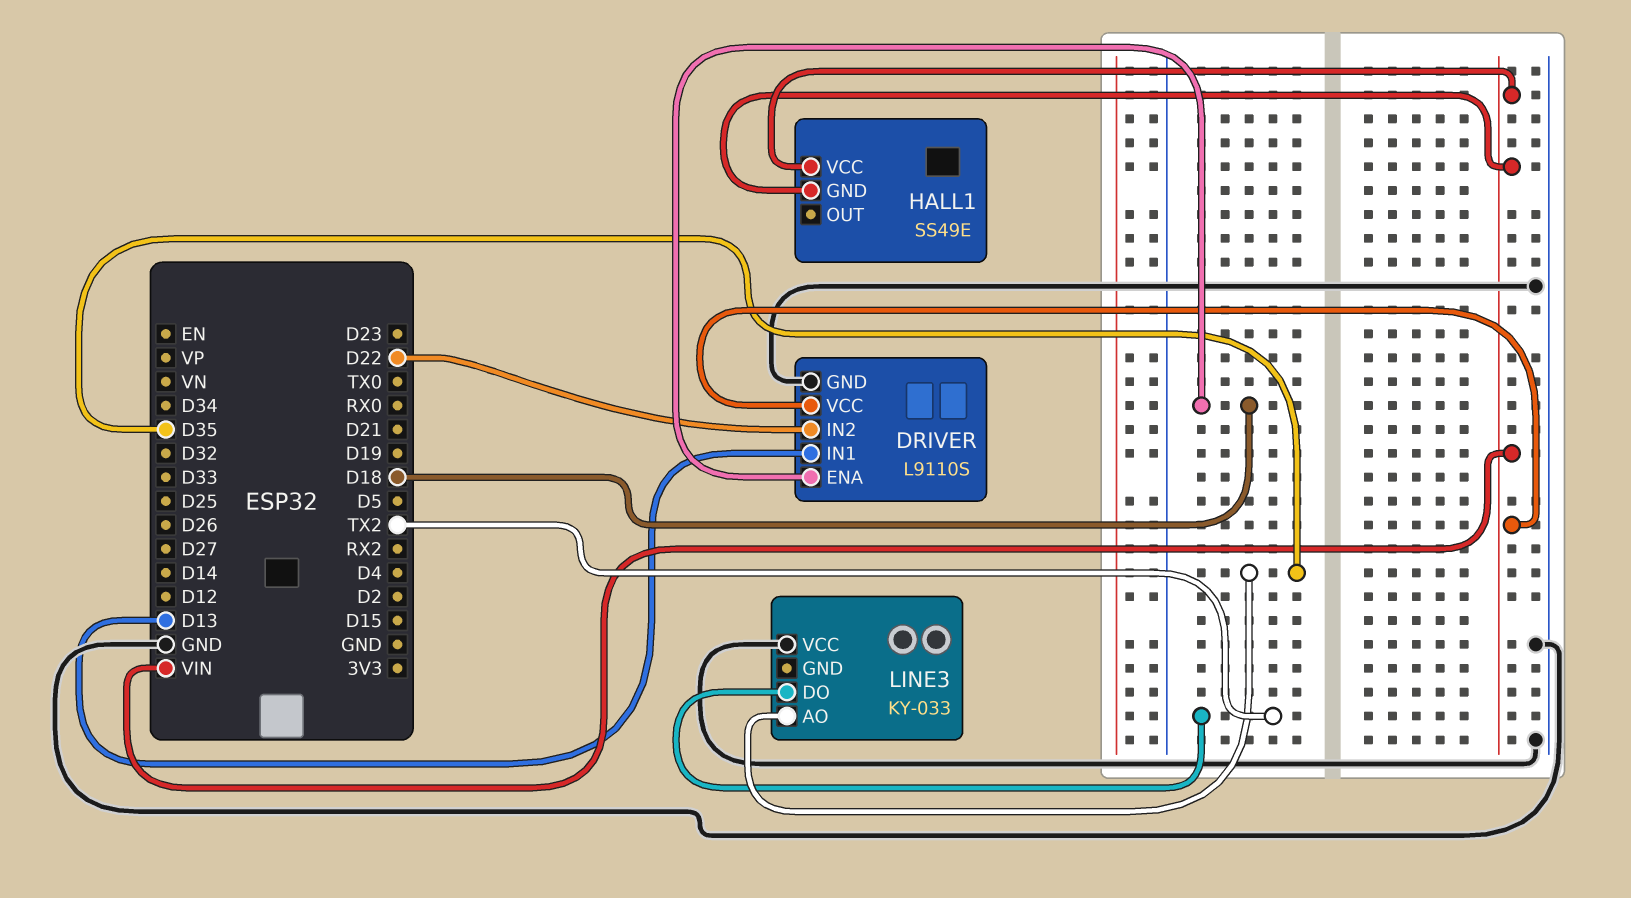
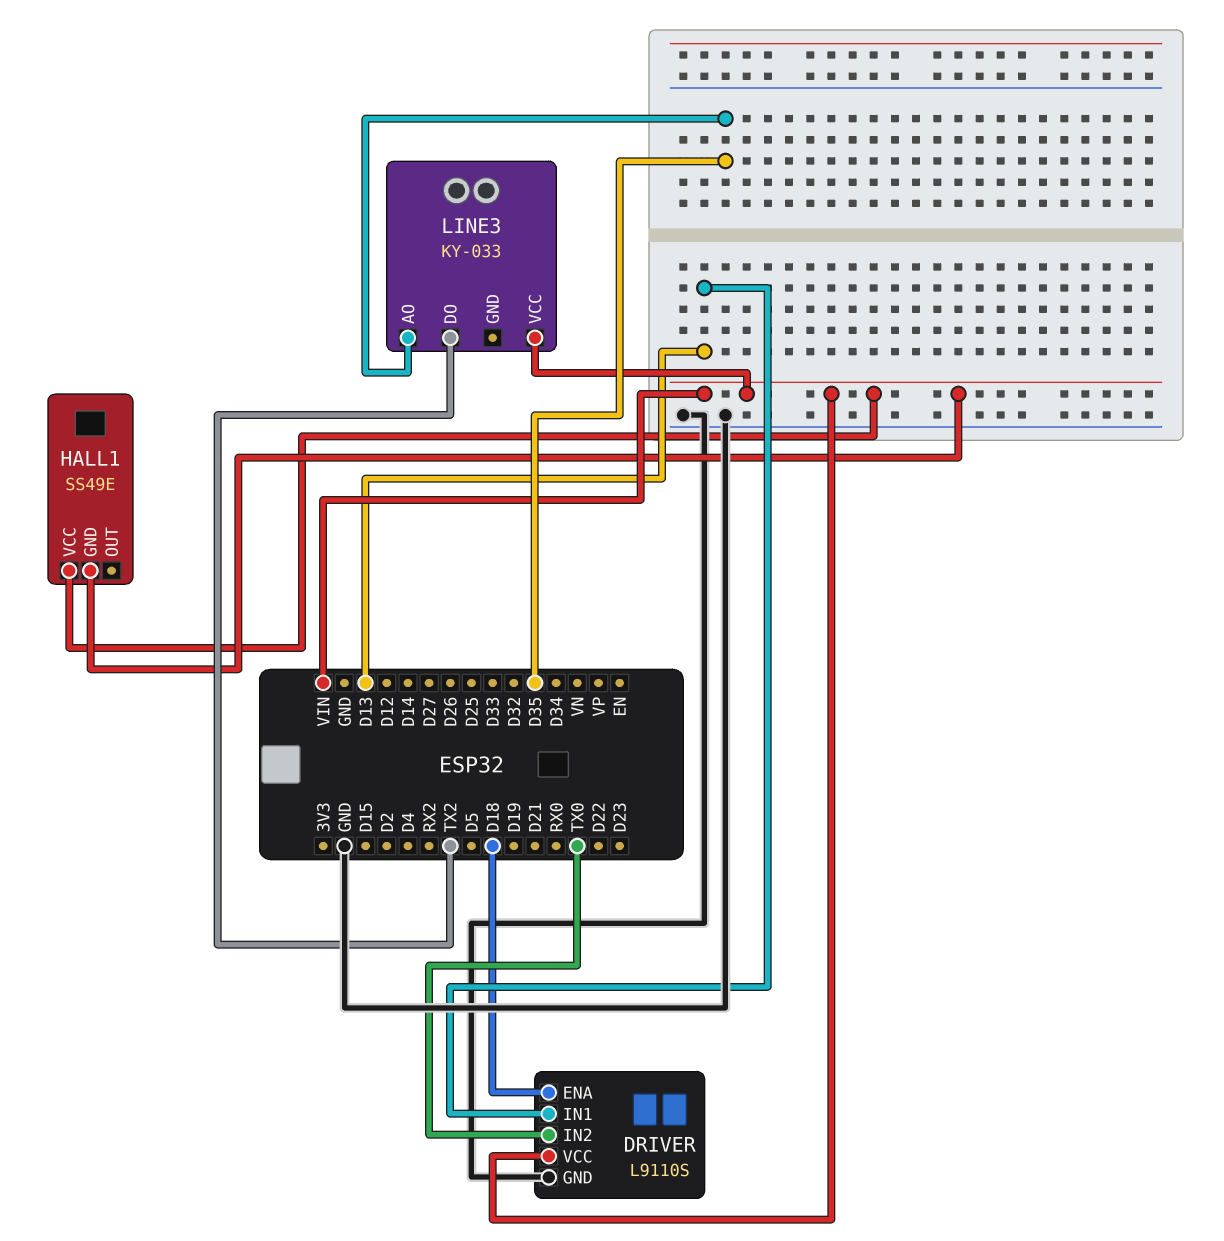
DRIVER pin IN2: D22 -> TX0
LINE3 pin VCC: GND -> VIN

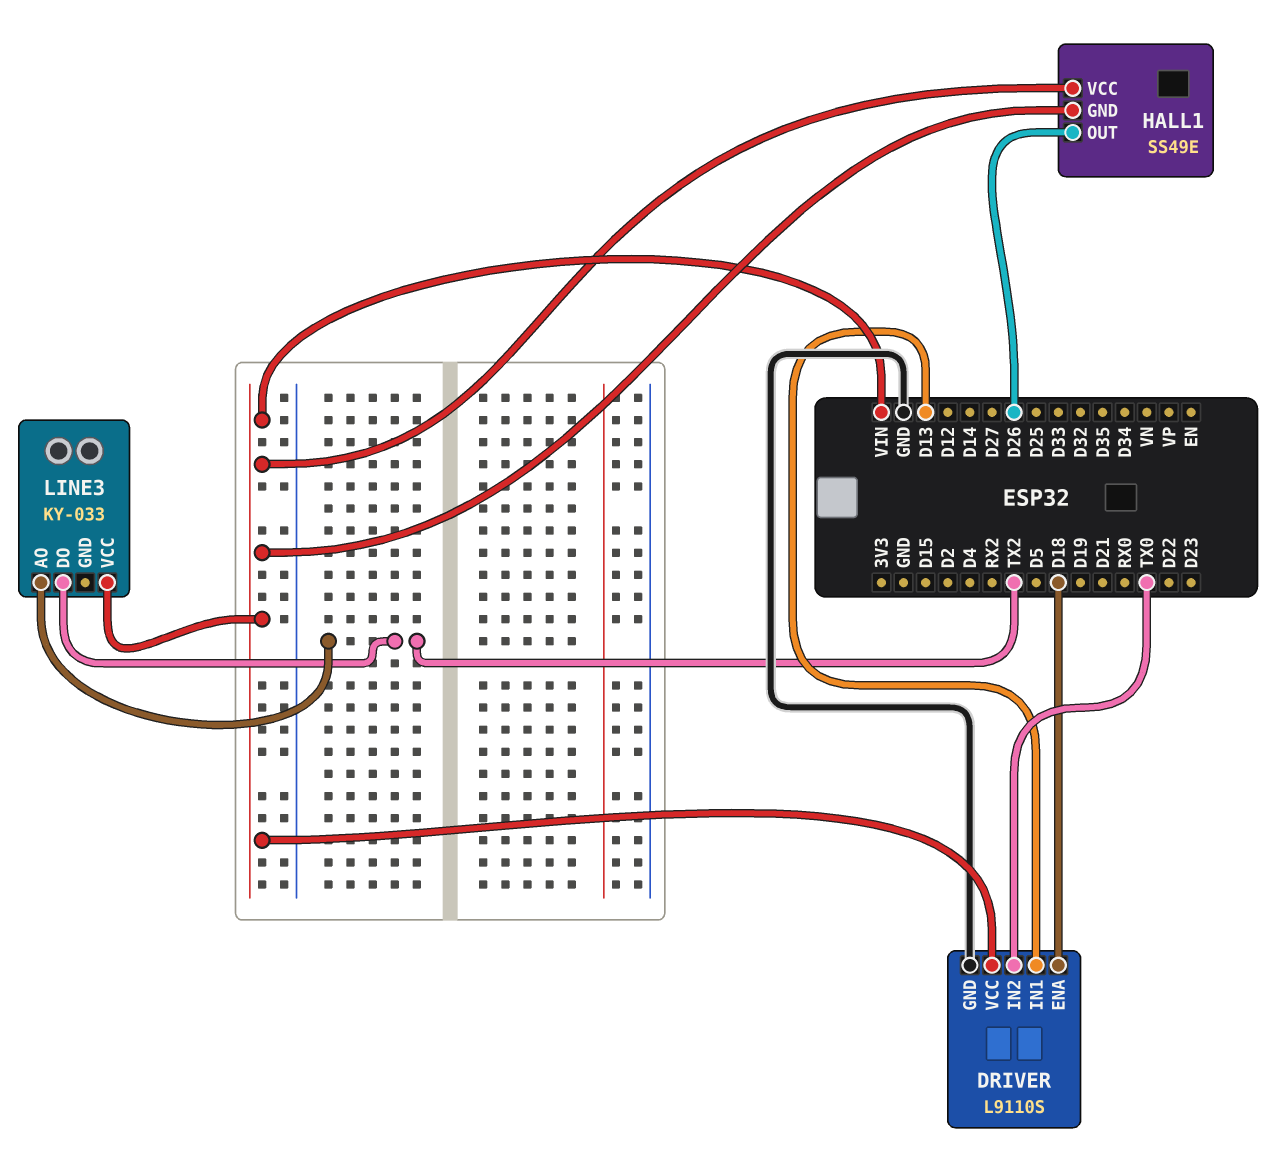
HALL1 pin OUT: none -> D26
LINE3 pin AO: D35 -> TX2

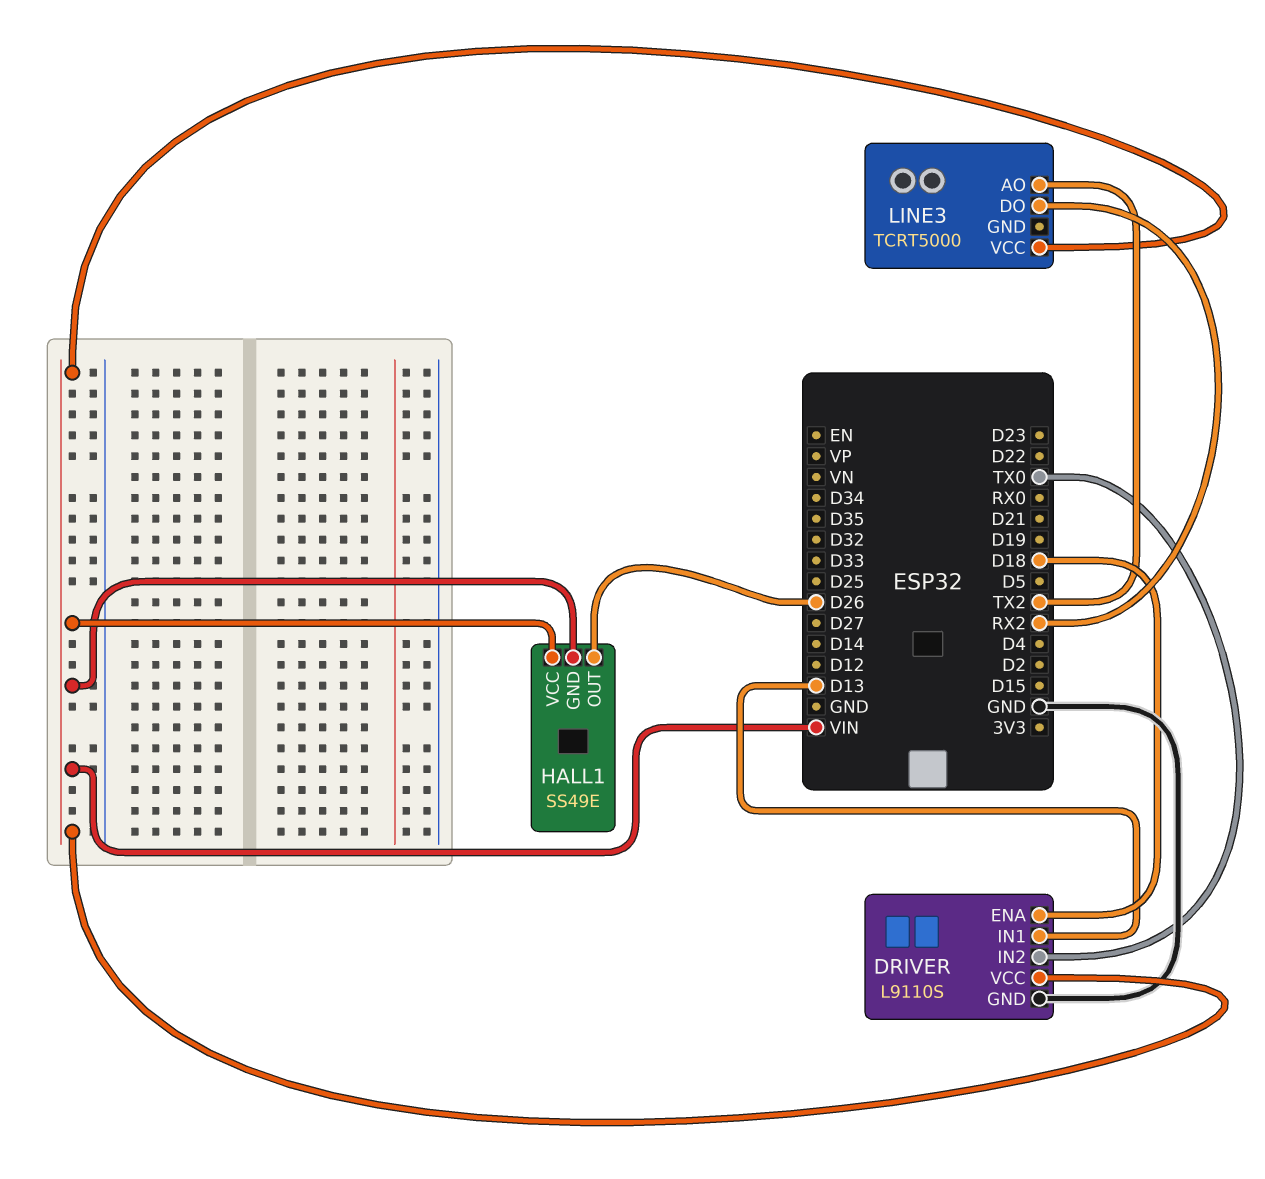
LINE3: KY-033 -> TCRT5000
LINE3 pin DO: TX2 -> RX2

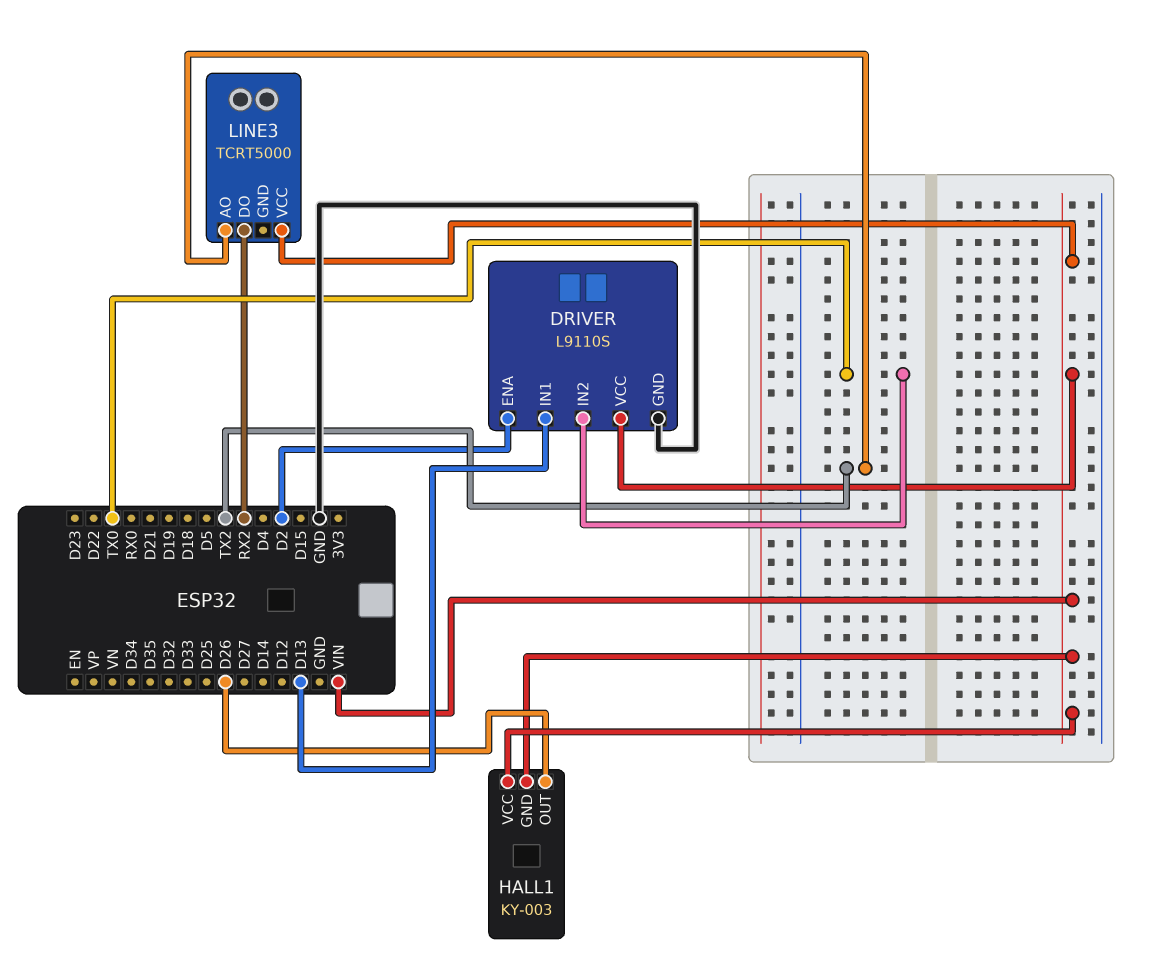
DRIVER pin ENA: D18 -> D2
HALL1: SS49E -> KY-003

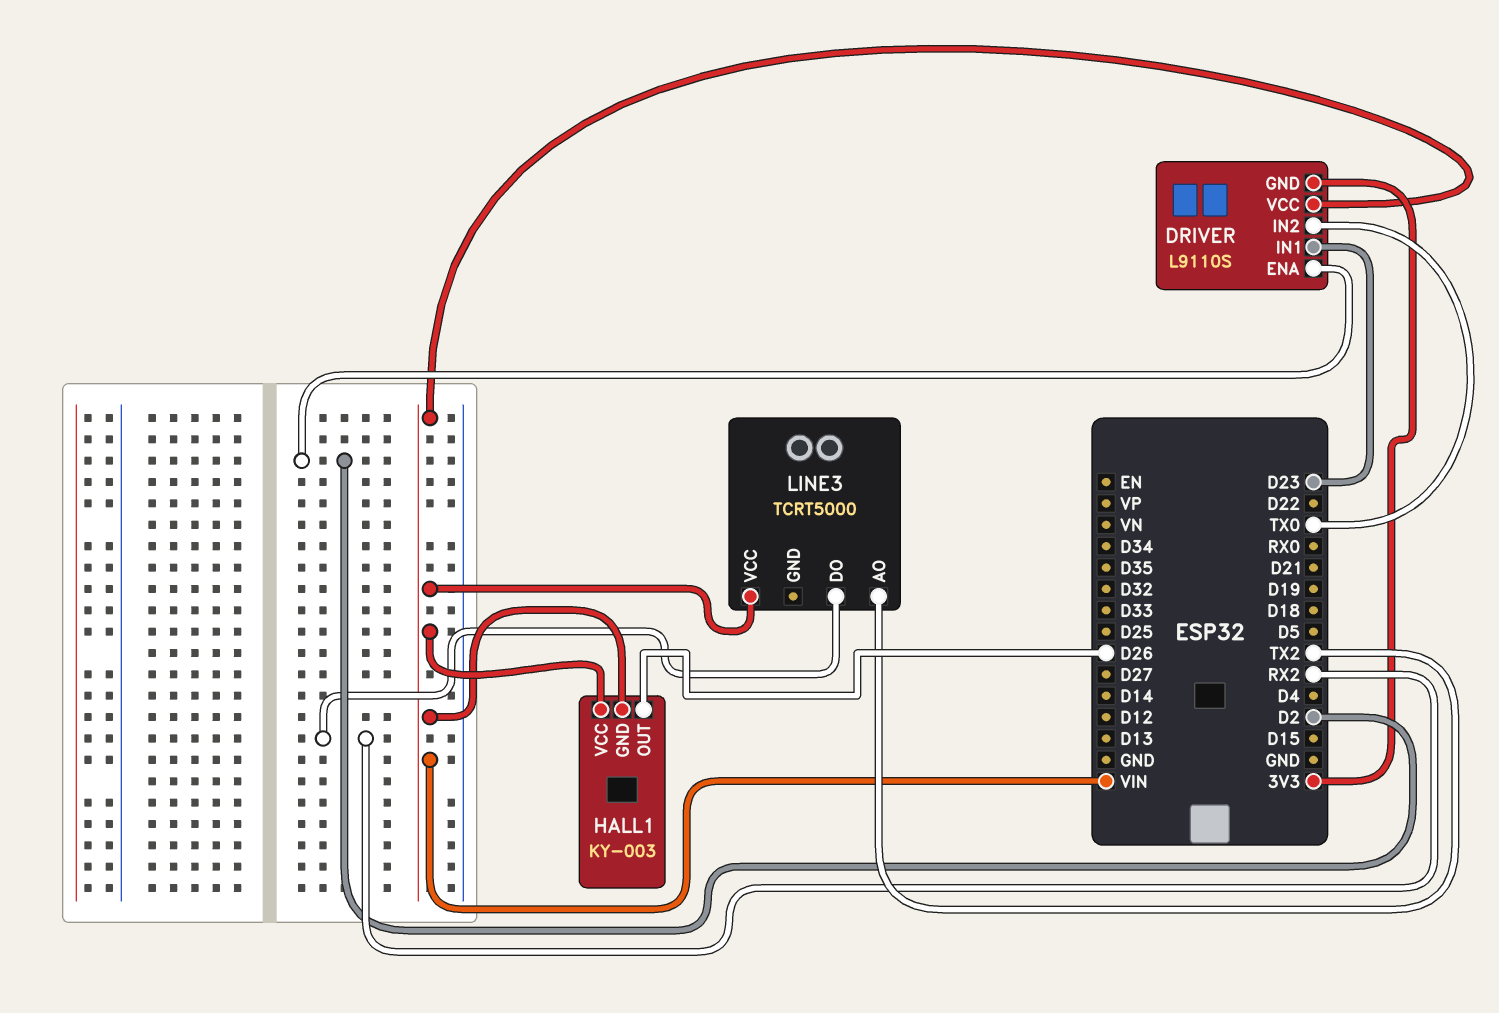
DRIVER pin GND: GND -> 3V3
DRIVER pin IN1: D13 -> D23

